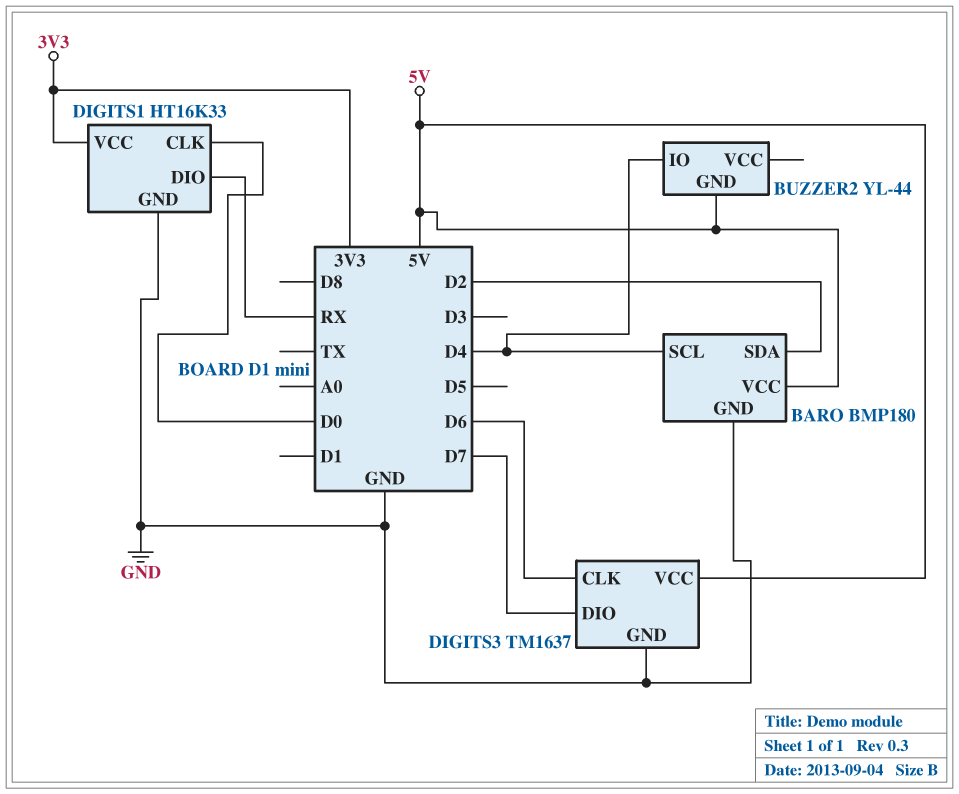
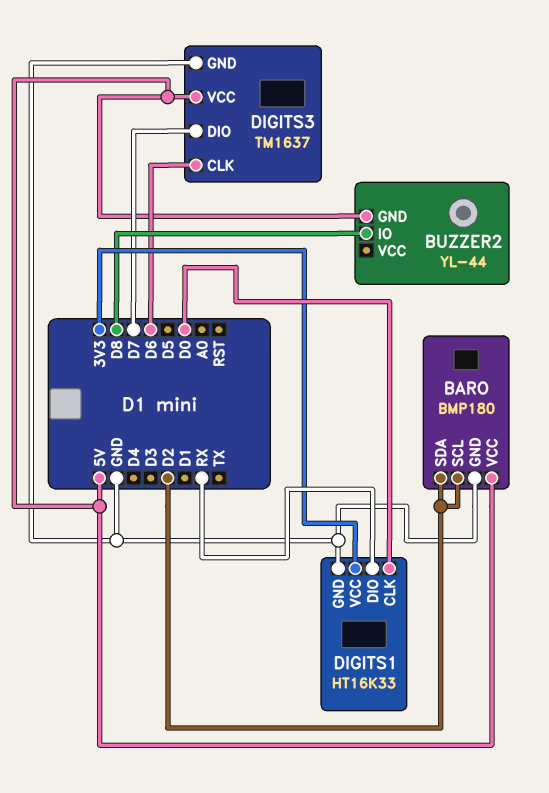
BARO pin SCL: D4 -> D2
BUZZER2 pin IO: D4 -> D8

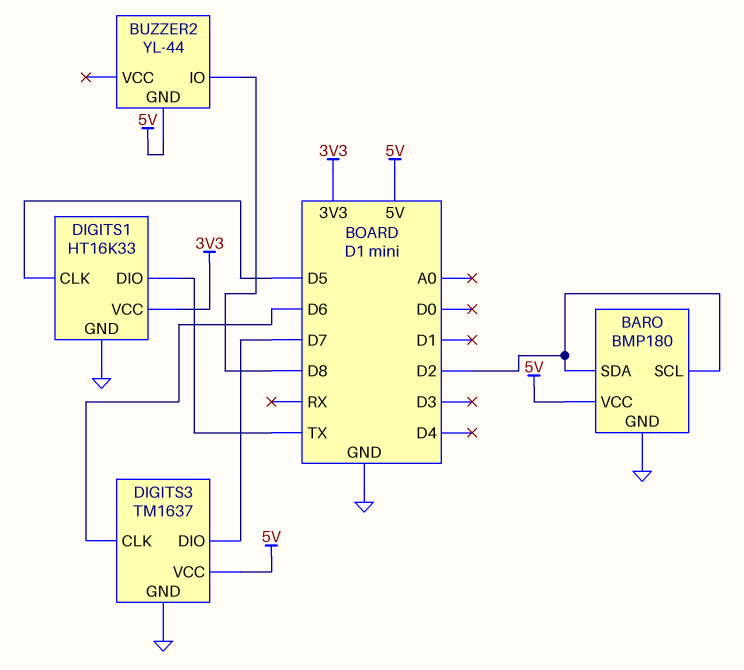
DIGITS1 pin CLK: D0 -> D5
DIGITS1 pin DIO: RX -> TX

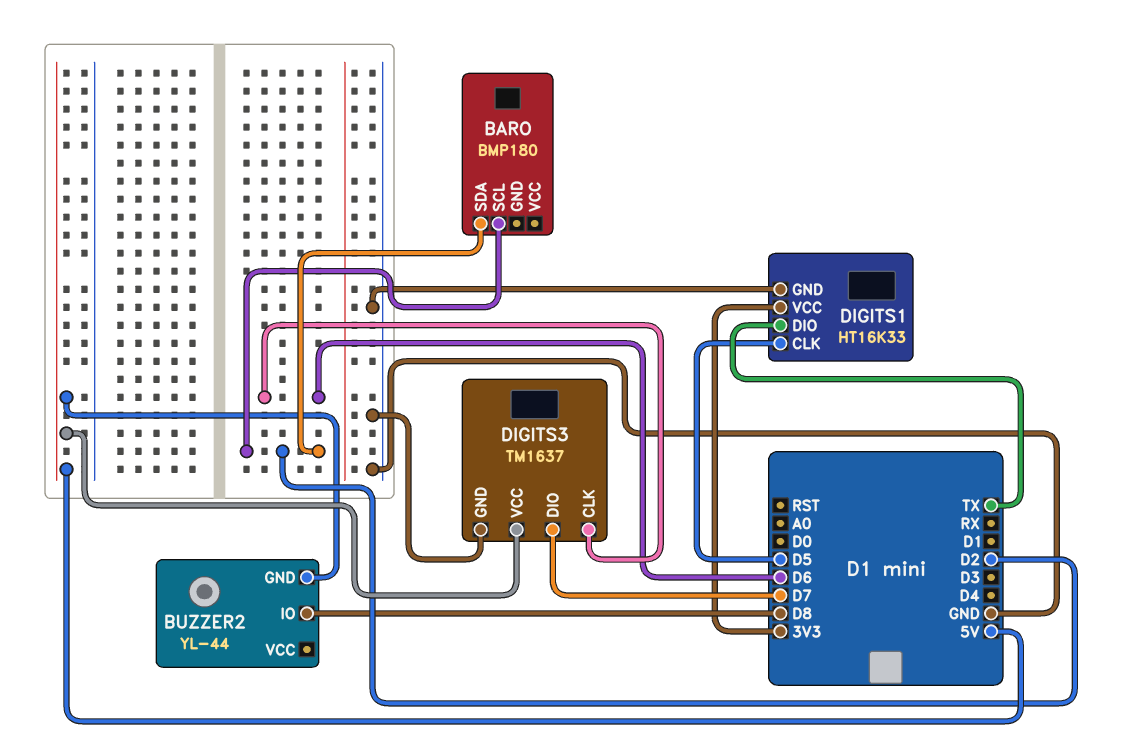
BARO pin GND: GND -> none
BARO pin VCC: 5V -> none

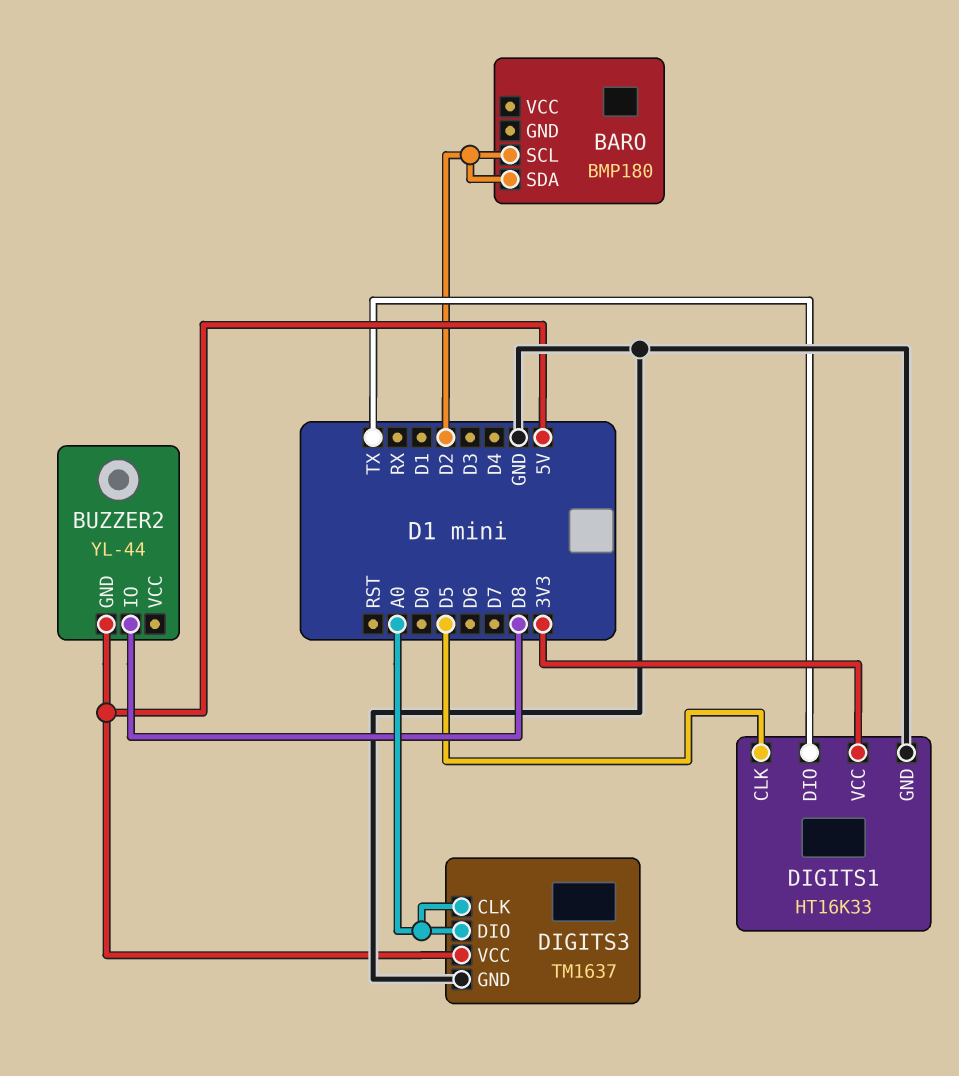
DIGITS3 pin CLK: D6 -> A0
DIGITS3 pin DIO: D7 -> A0

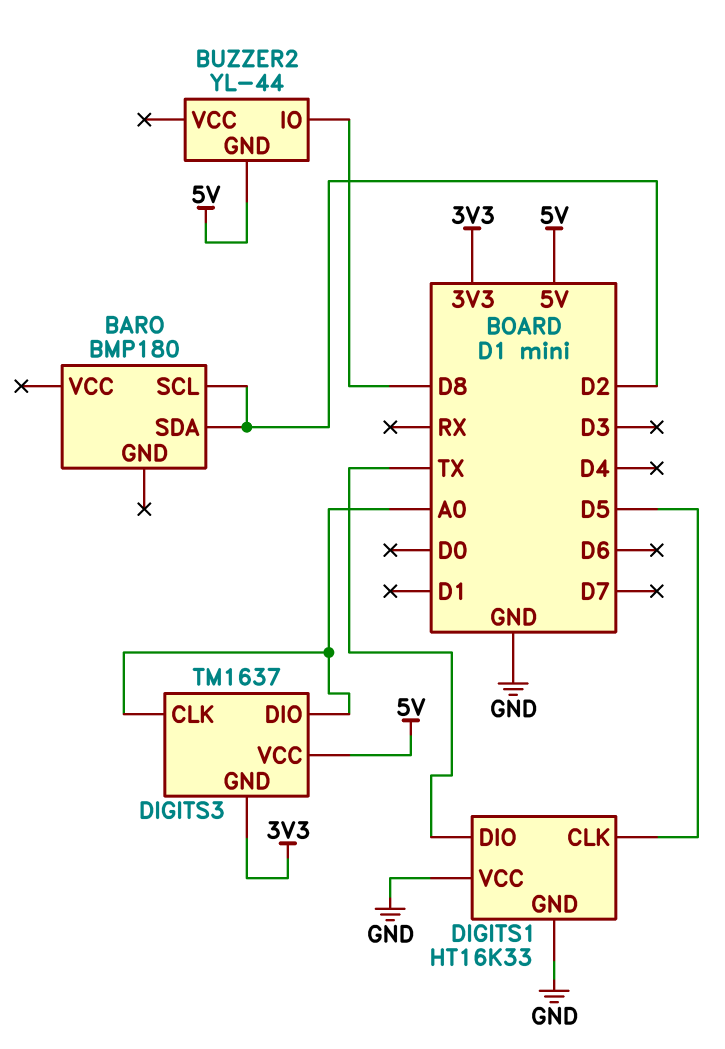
DIGITS1 pin VCC: 3V3 -> GND
DIGITS3 pin GND: GND -> 3V3

